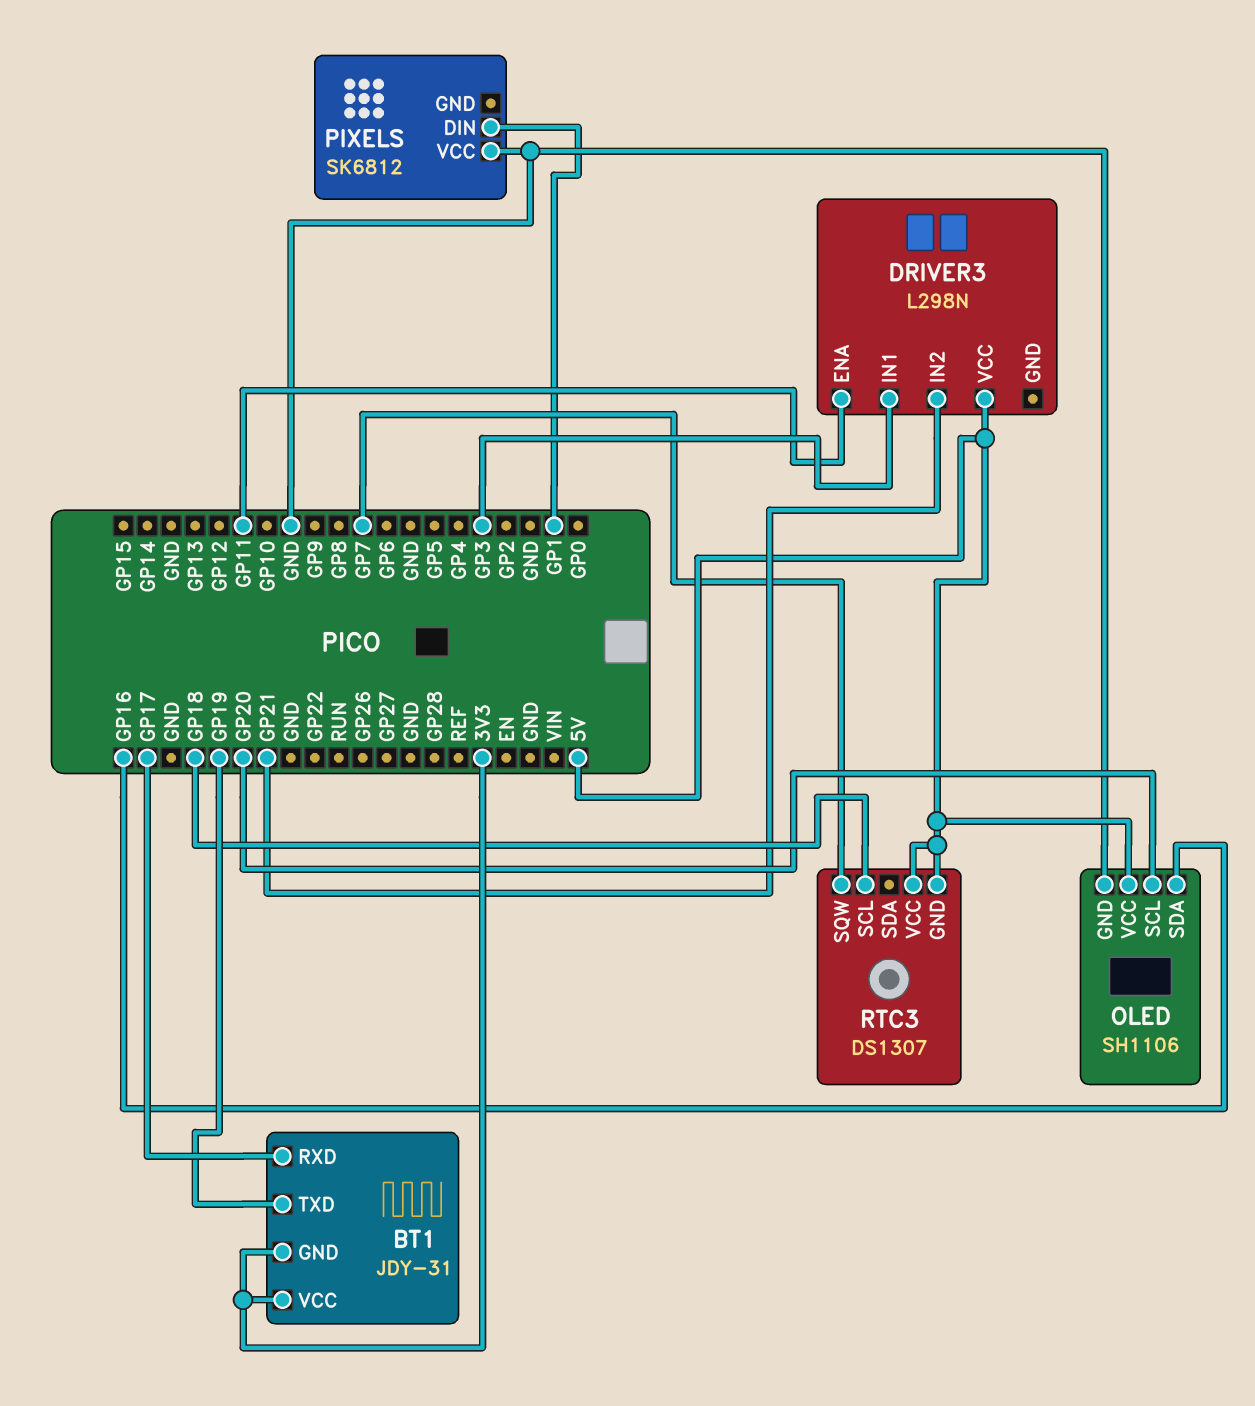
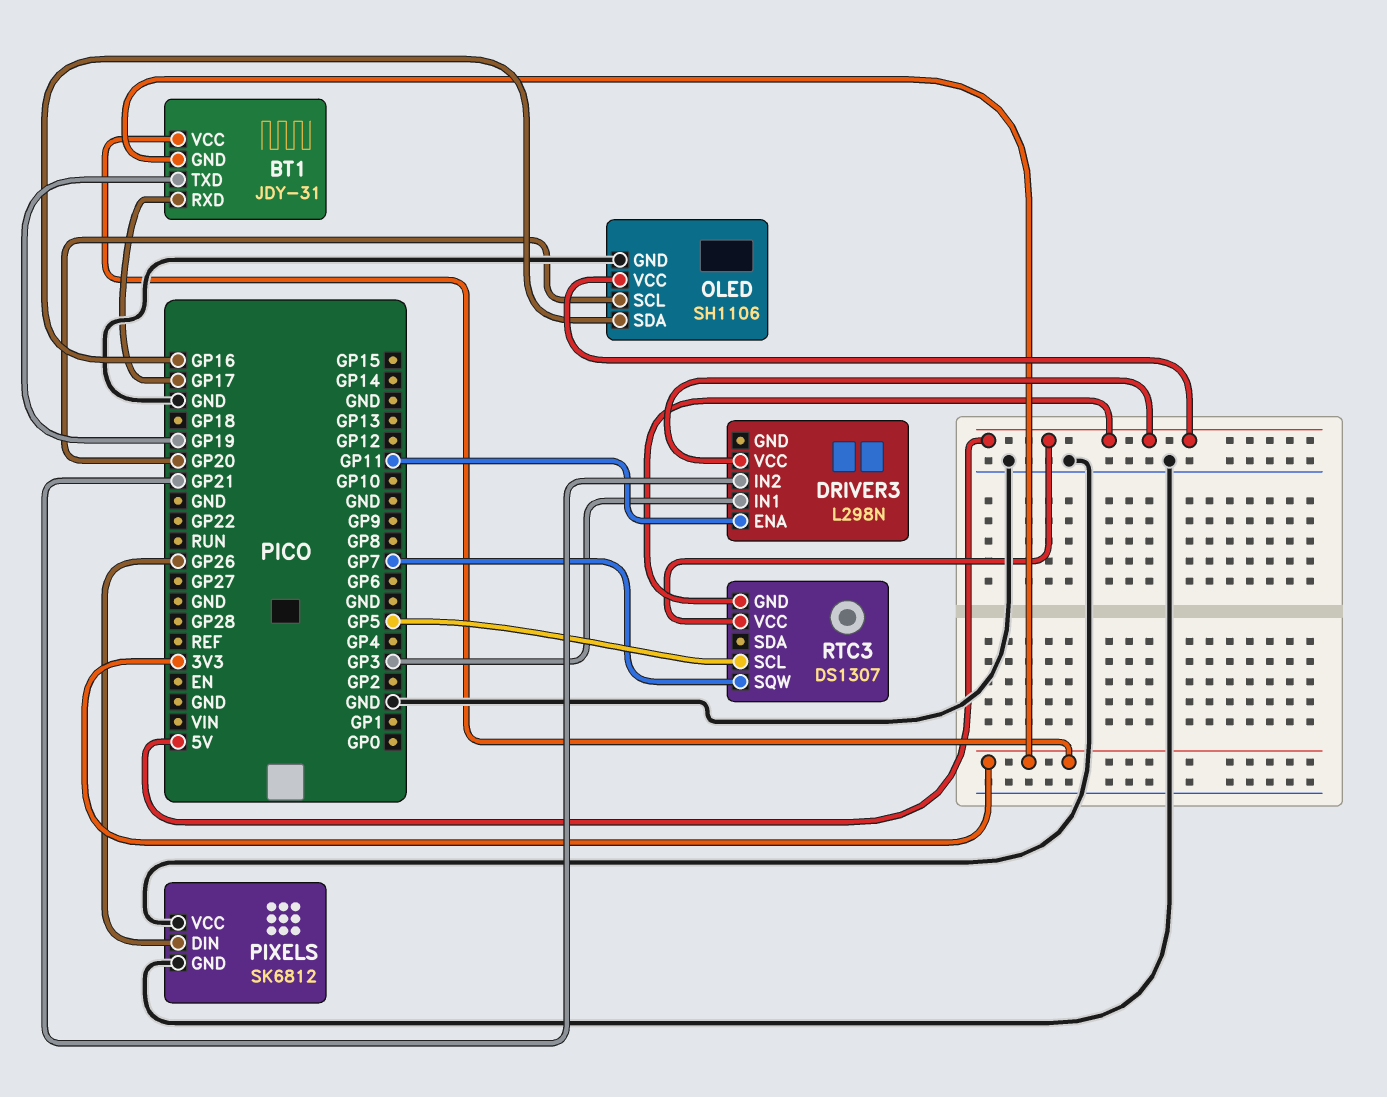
PIXELS pin DIN: GP1 -> GP26
PIXELS pin GND: none -> GND
RTC3 pin SCL: GP18 -> GP5

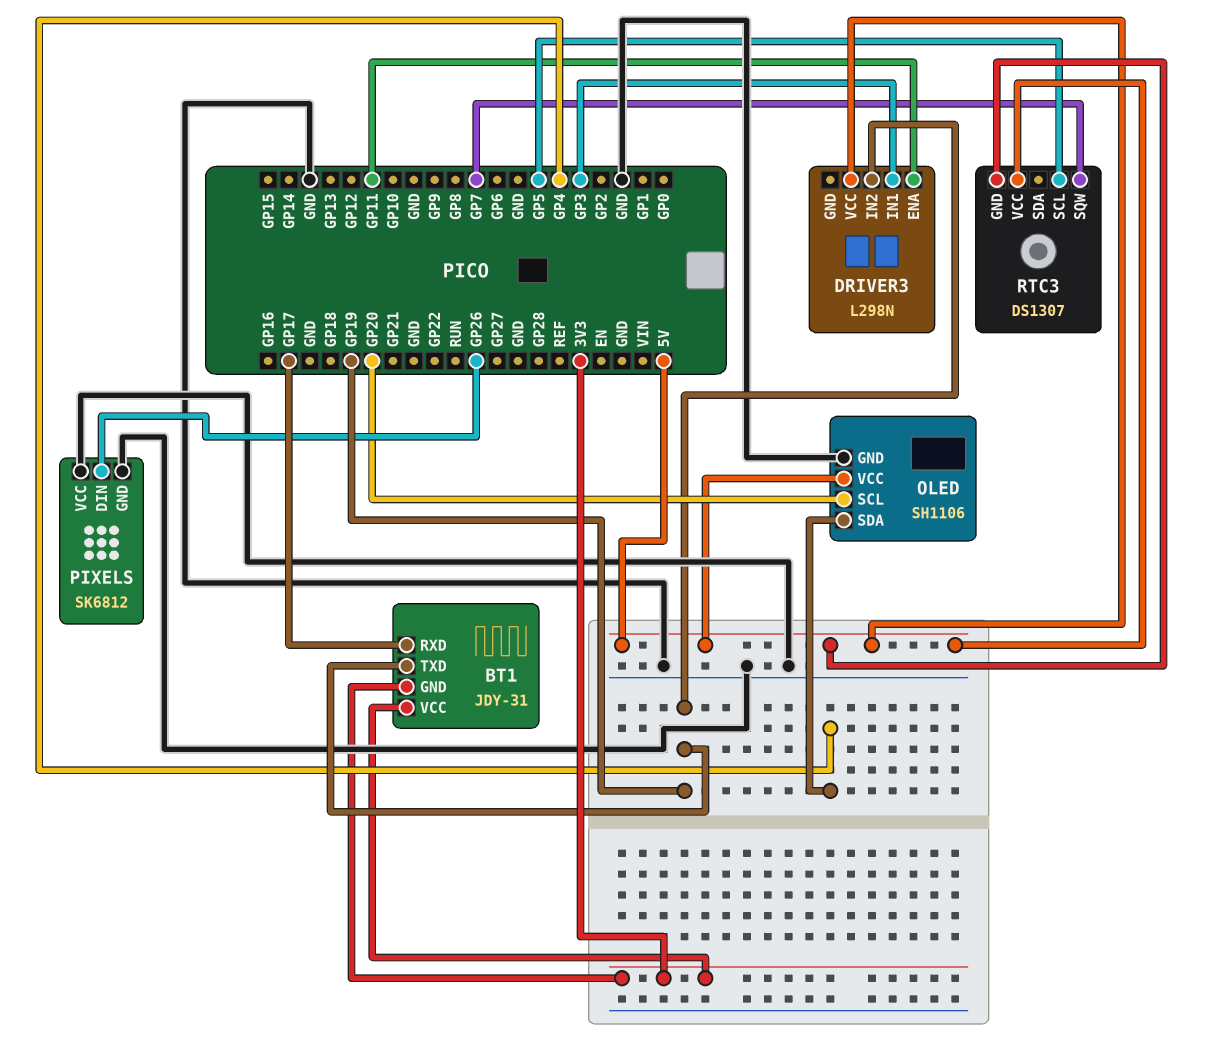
DRIVER3 pin IN2: GP21 -> GP19
OLED pin SDA: GP16 -> GP4

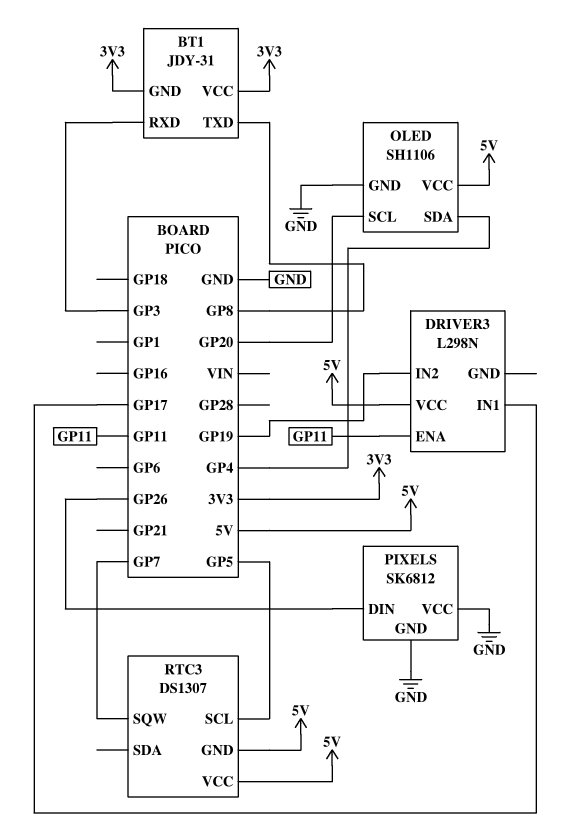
BT1 pin RXD: GP17 -> GP3
BT1 pin TXD: GP19 -> GP8
DRIVER3 pin IN1: GP3 -> GP17

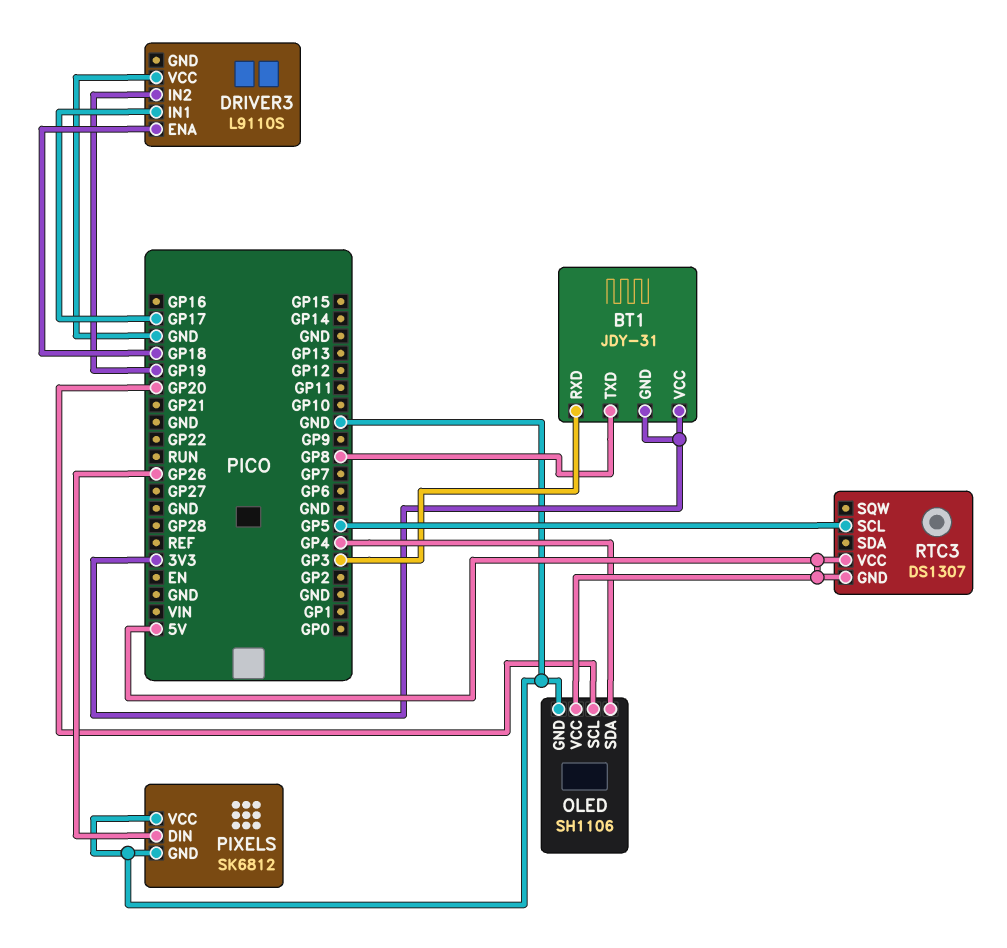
DRIVER3: L298N -> L9110S
DRIVER3 pin ENA: GP11 -> GP18
DRIVER3 pin VCC: 5V -> GND
RTC3 pin SQW: GP7 -> none

